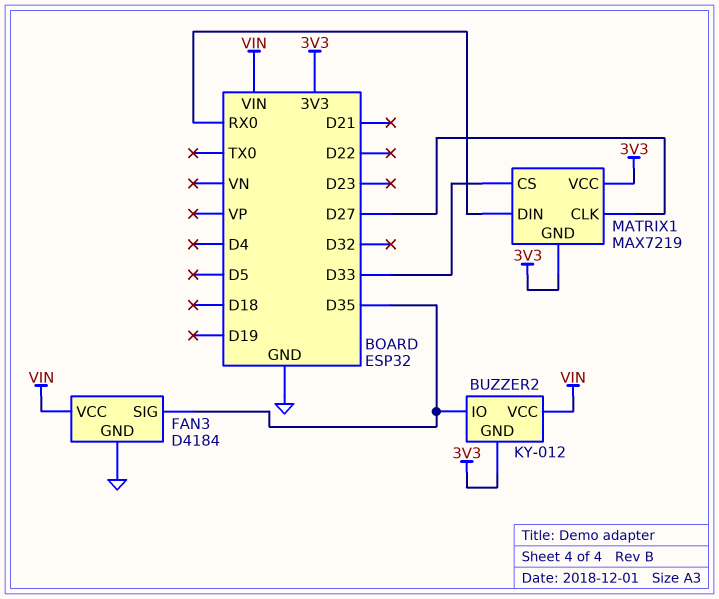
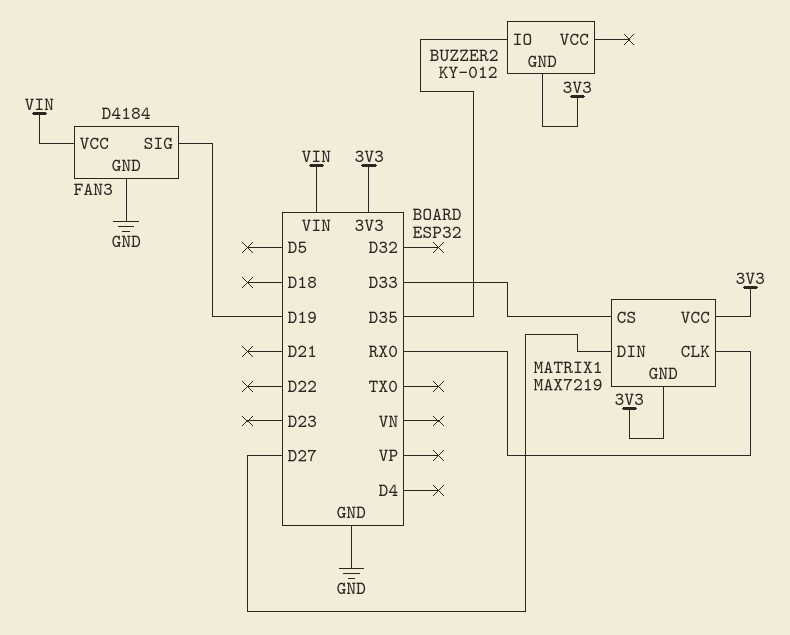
BUZZER2 pin VCC: VIN -> none
FAN3 pin SIG: D35 -> D19
MATRIX1 pin CLK: D27 -> RX0
MATRIX1 pin DIN: RX0 -> D27

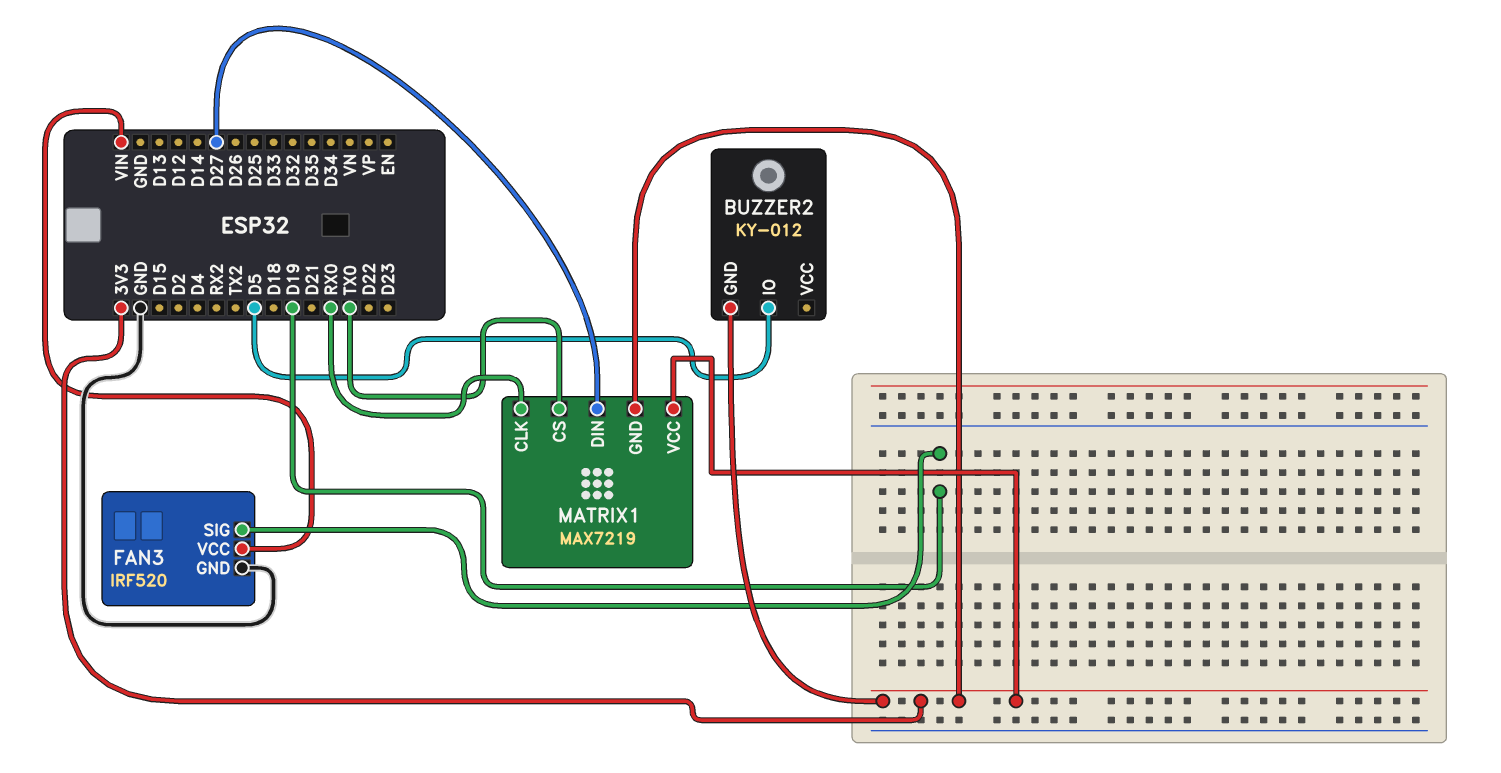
BUZZER2 pin IO: D35 -> D5
FAN3: D4184 -> IRF520
MATRIX1 pin CS: D33 -> TX0

